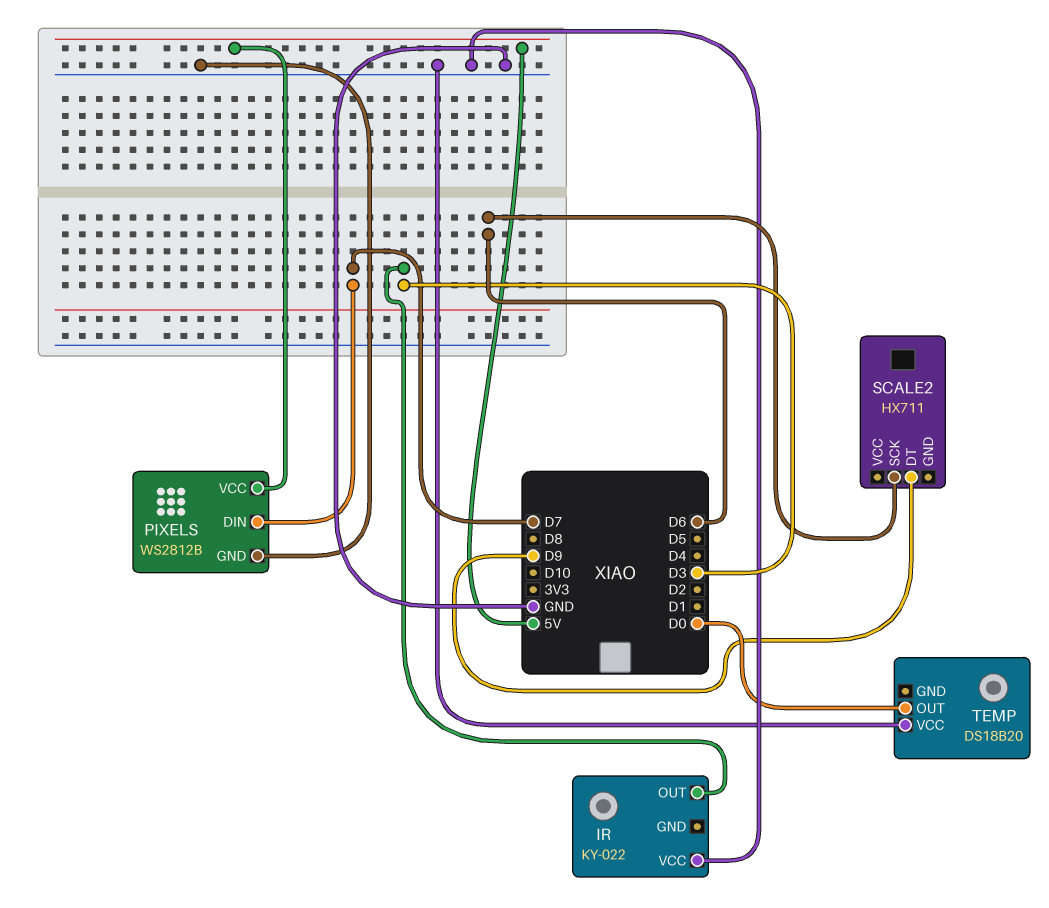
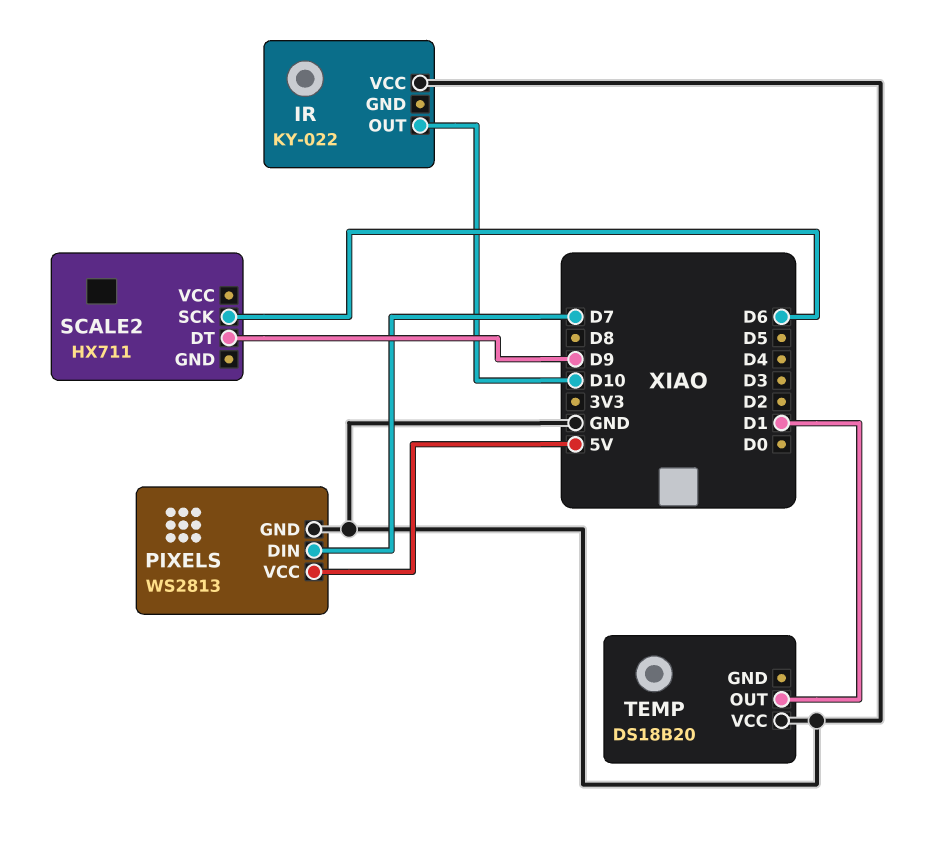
IR pin OUT: D3 -> D10
PIXELS: WS2812B -> WS2813
TEMP pin OUT: D0 -> D1

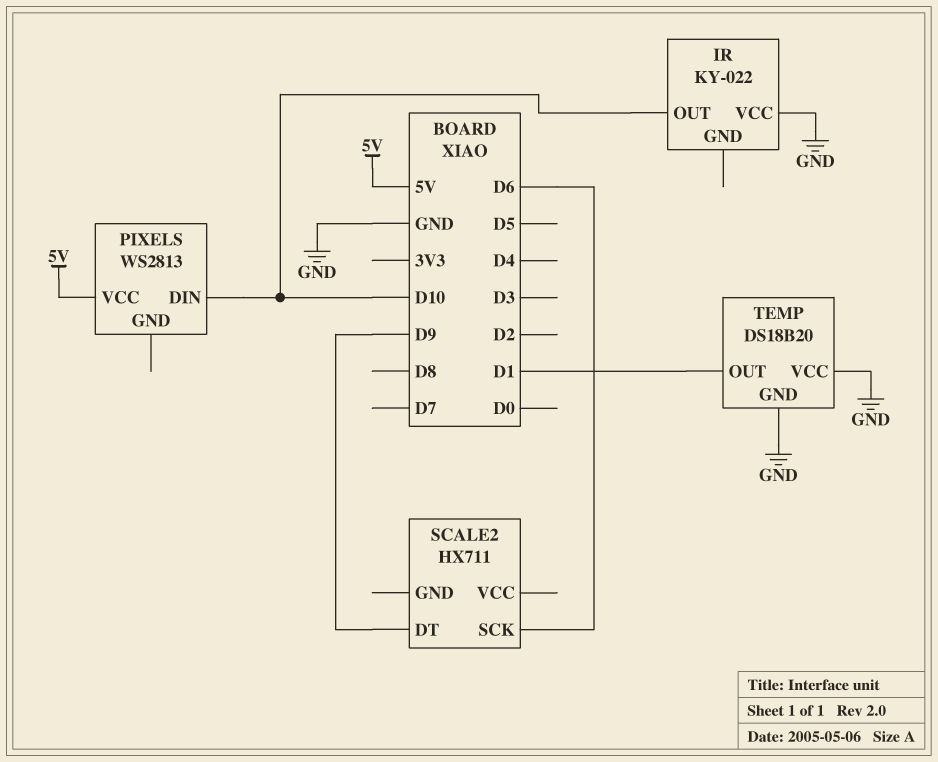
PIXELS pin DIN: D7 -> D10
PIXELS pin GND: GND -> none
TEMP pin GND: none -> GND

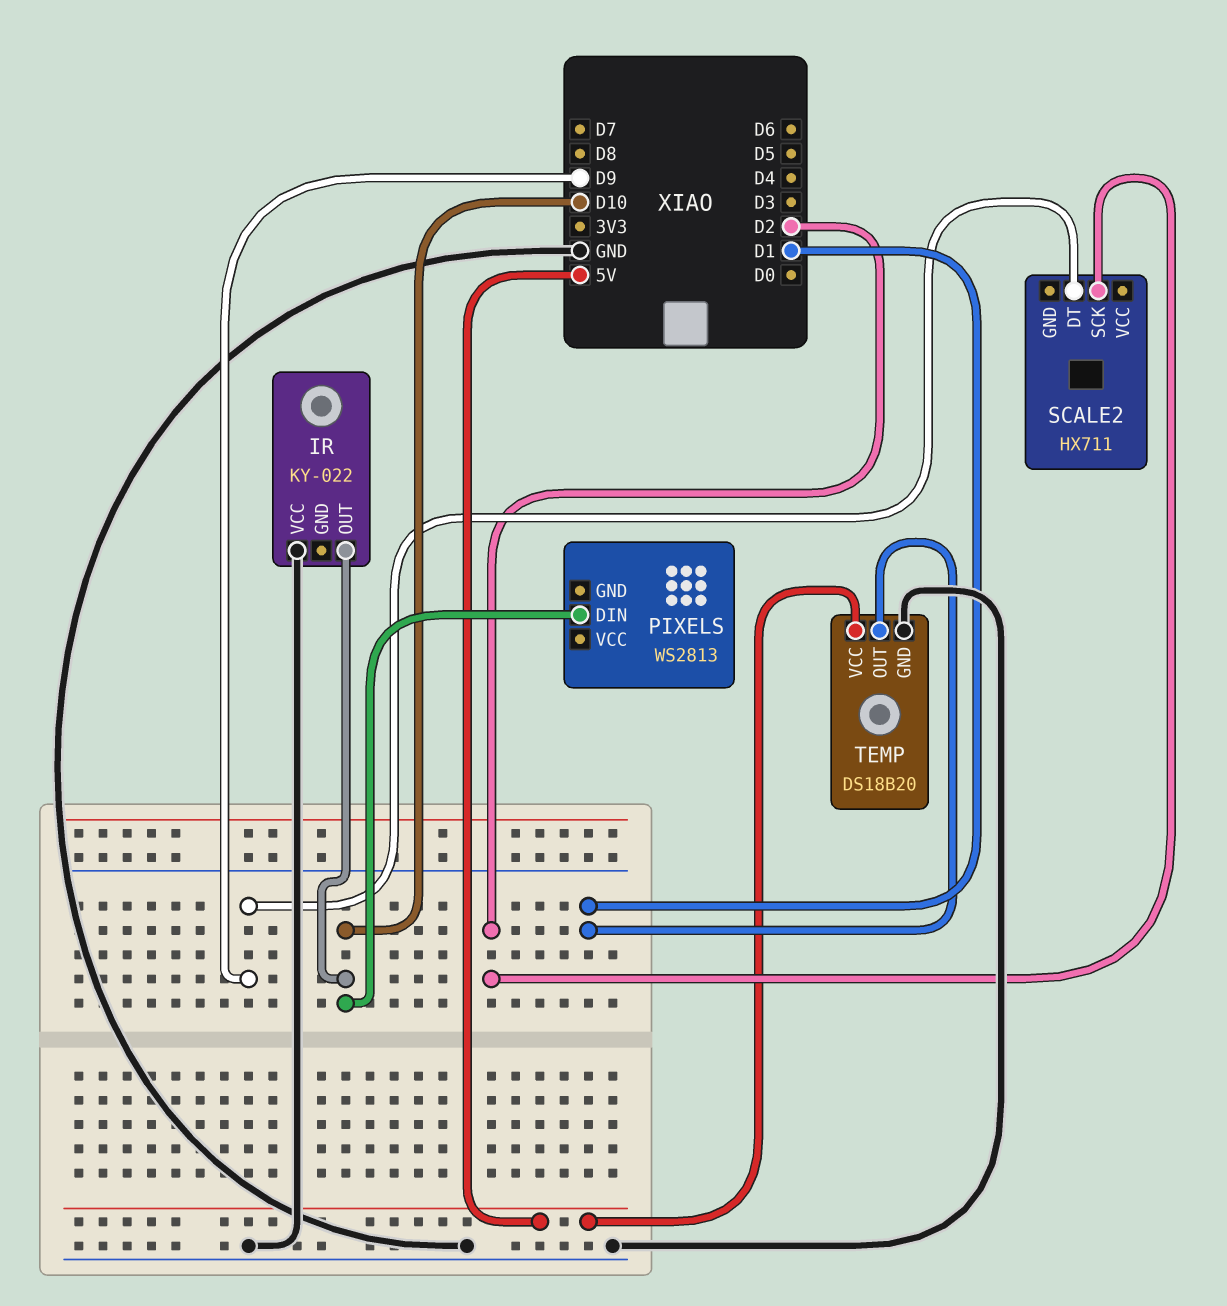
PIXELS pin VCC: 5V -> none
SCALE2 pin SCK: D6 -> D2
TEMP pin VCC: GND -> 5V

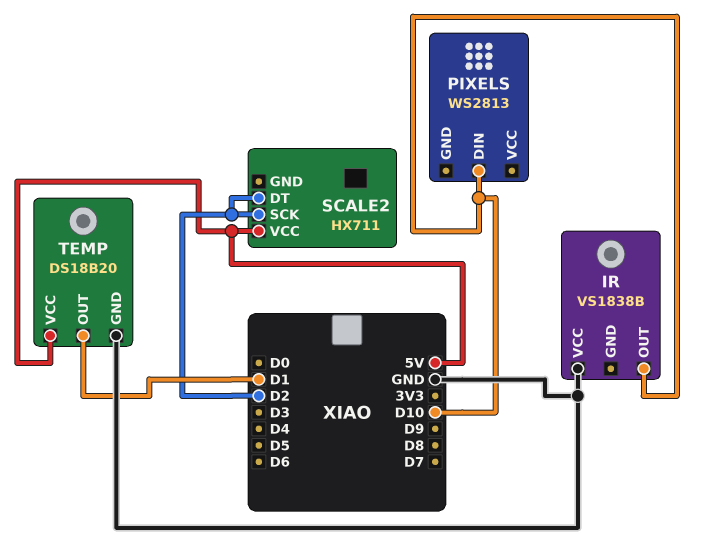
IR: KY-022 -> VS1838B
SCALE2 pin DT: D9 -> D2
SCALE2 pin VCC: none -> 5V

